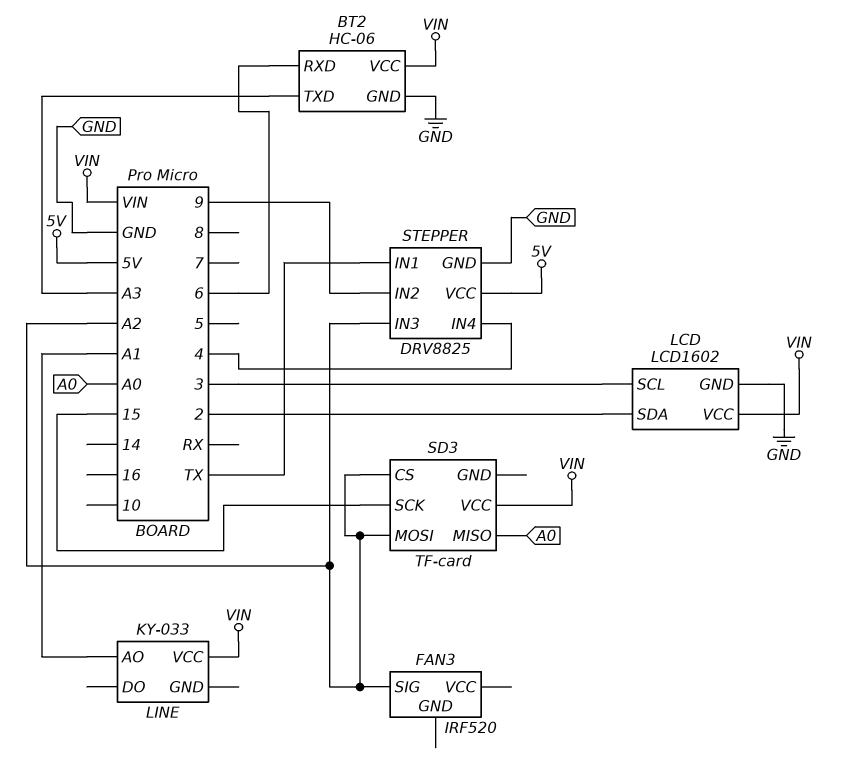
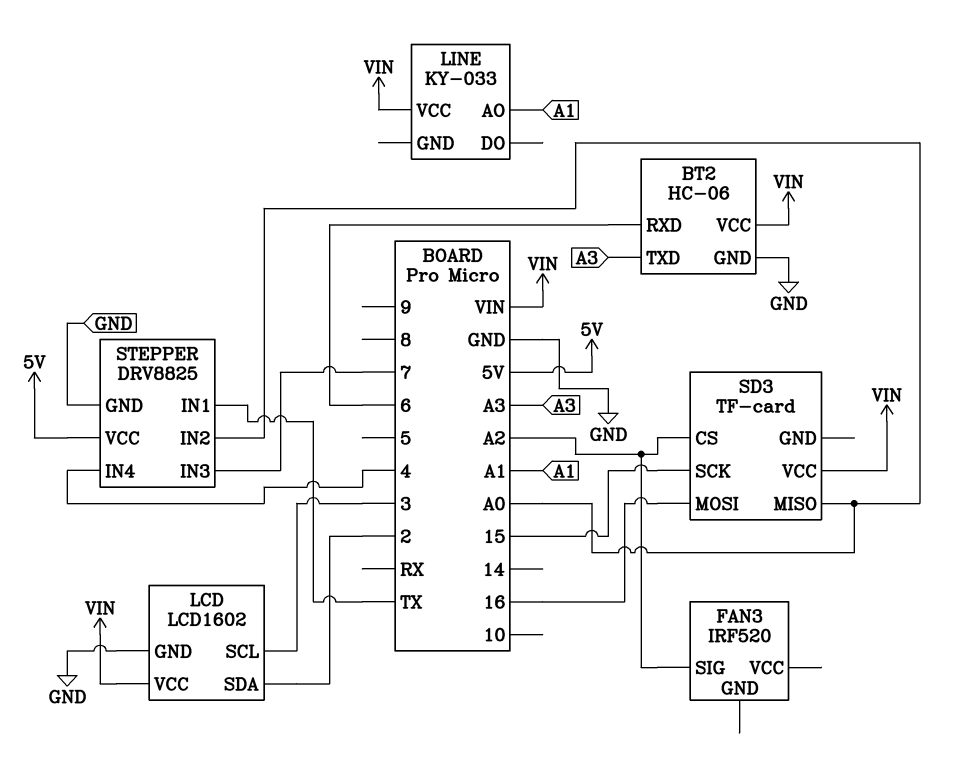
SD3 pin MOSI: A2 -> 16
STEPPER pin IN2: 9 -> A0
STEPPER pin IN3: A2 -> 7

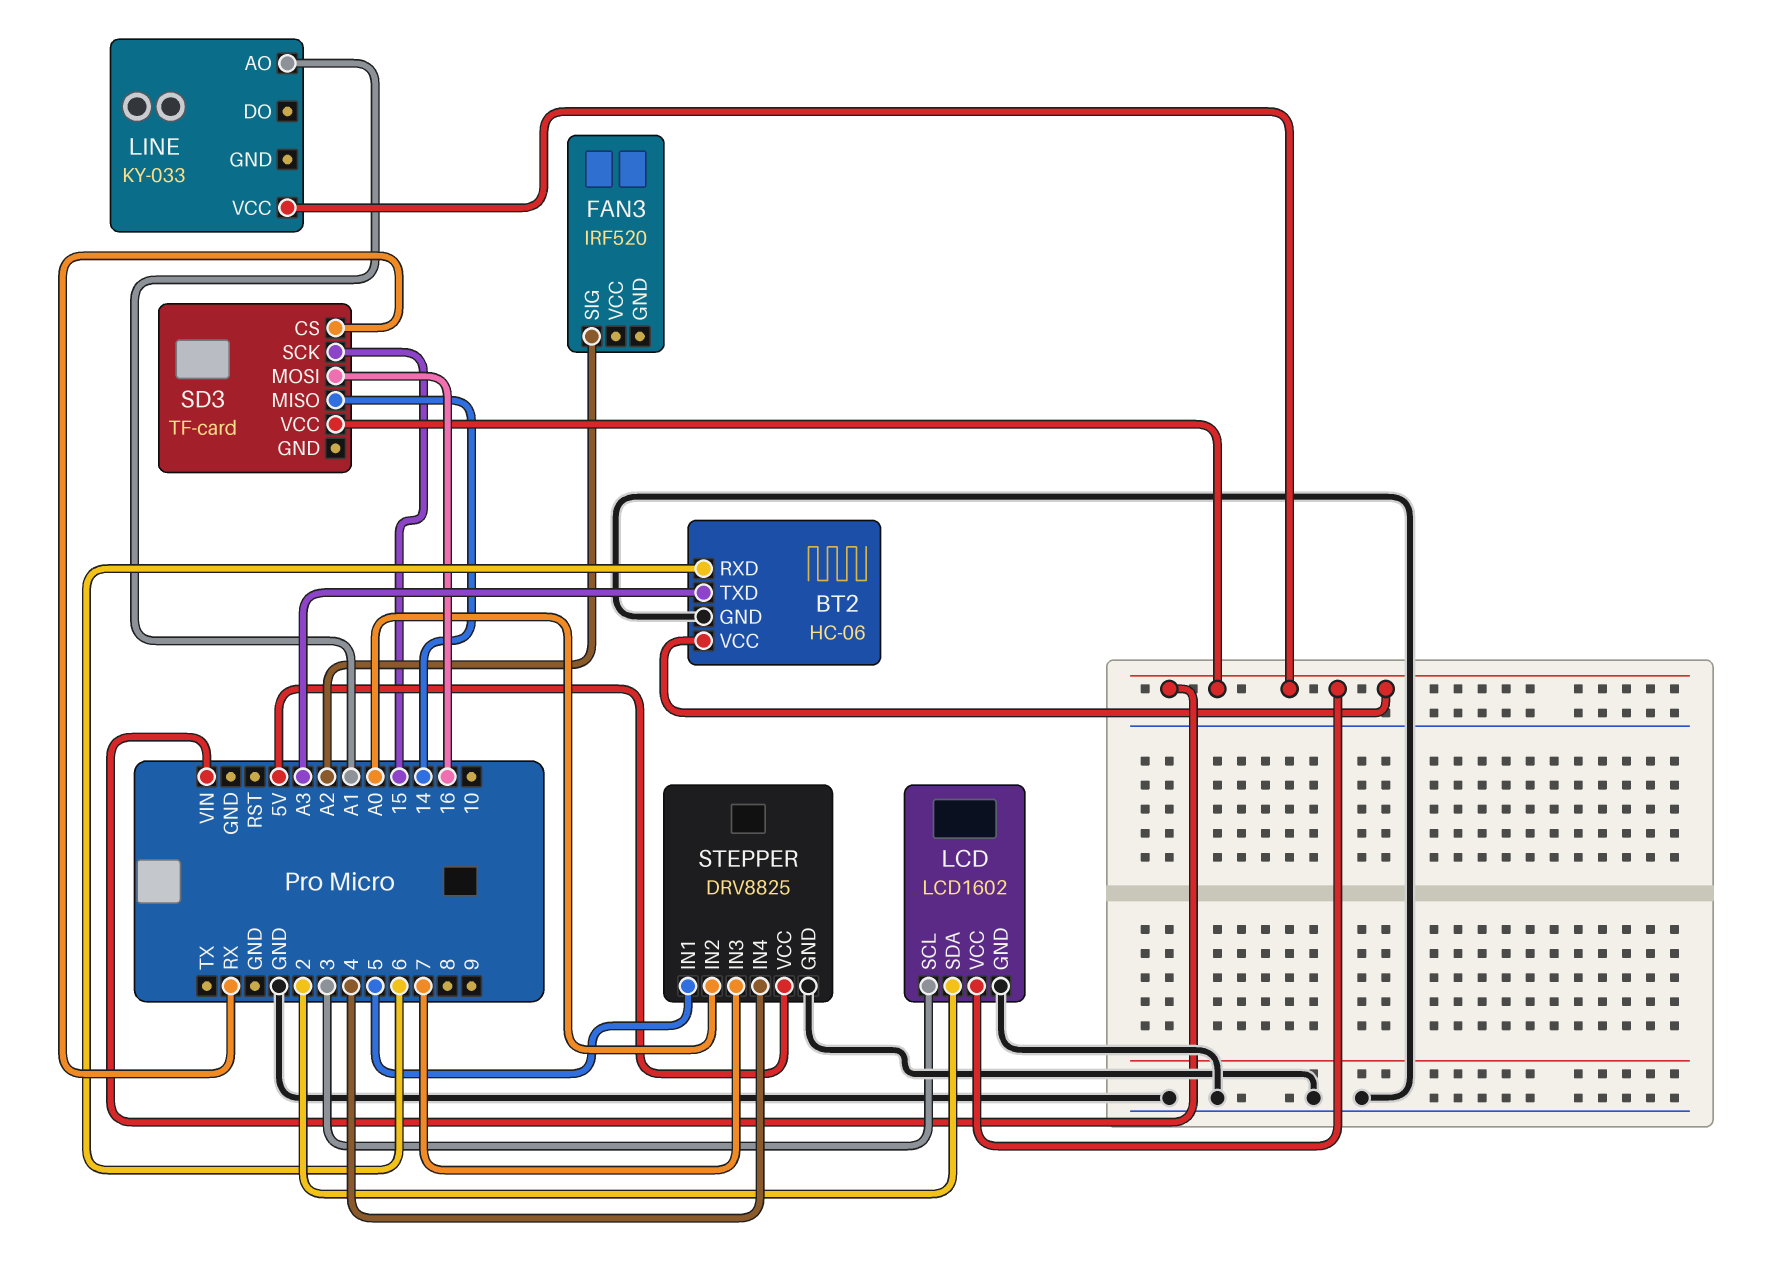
SD3 pin CS: A2 -> RX
SD3 pin MISO: A0 -> 14
STEPPER pin IN1: TX -> 5

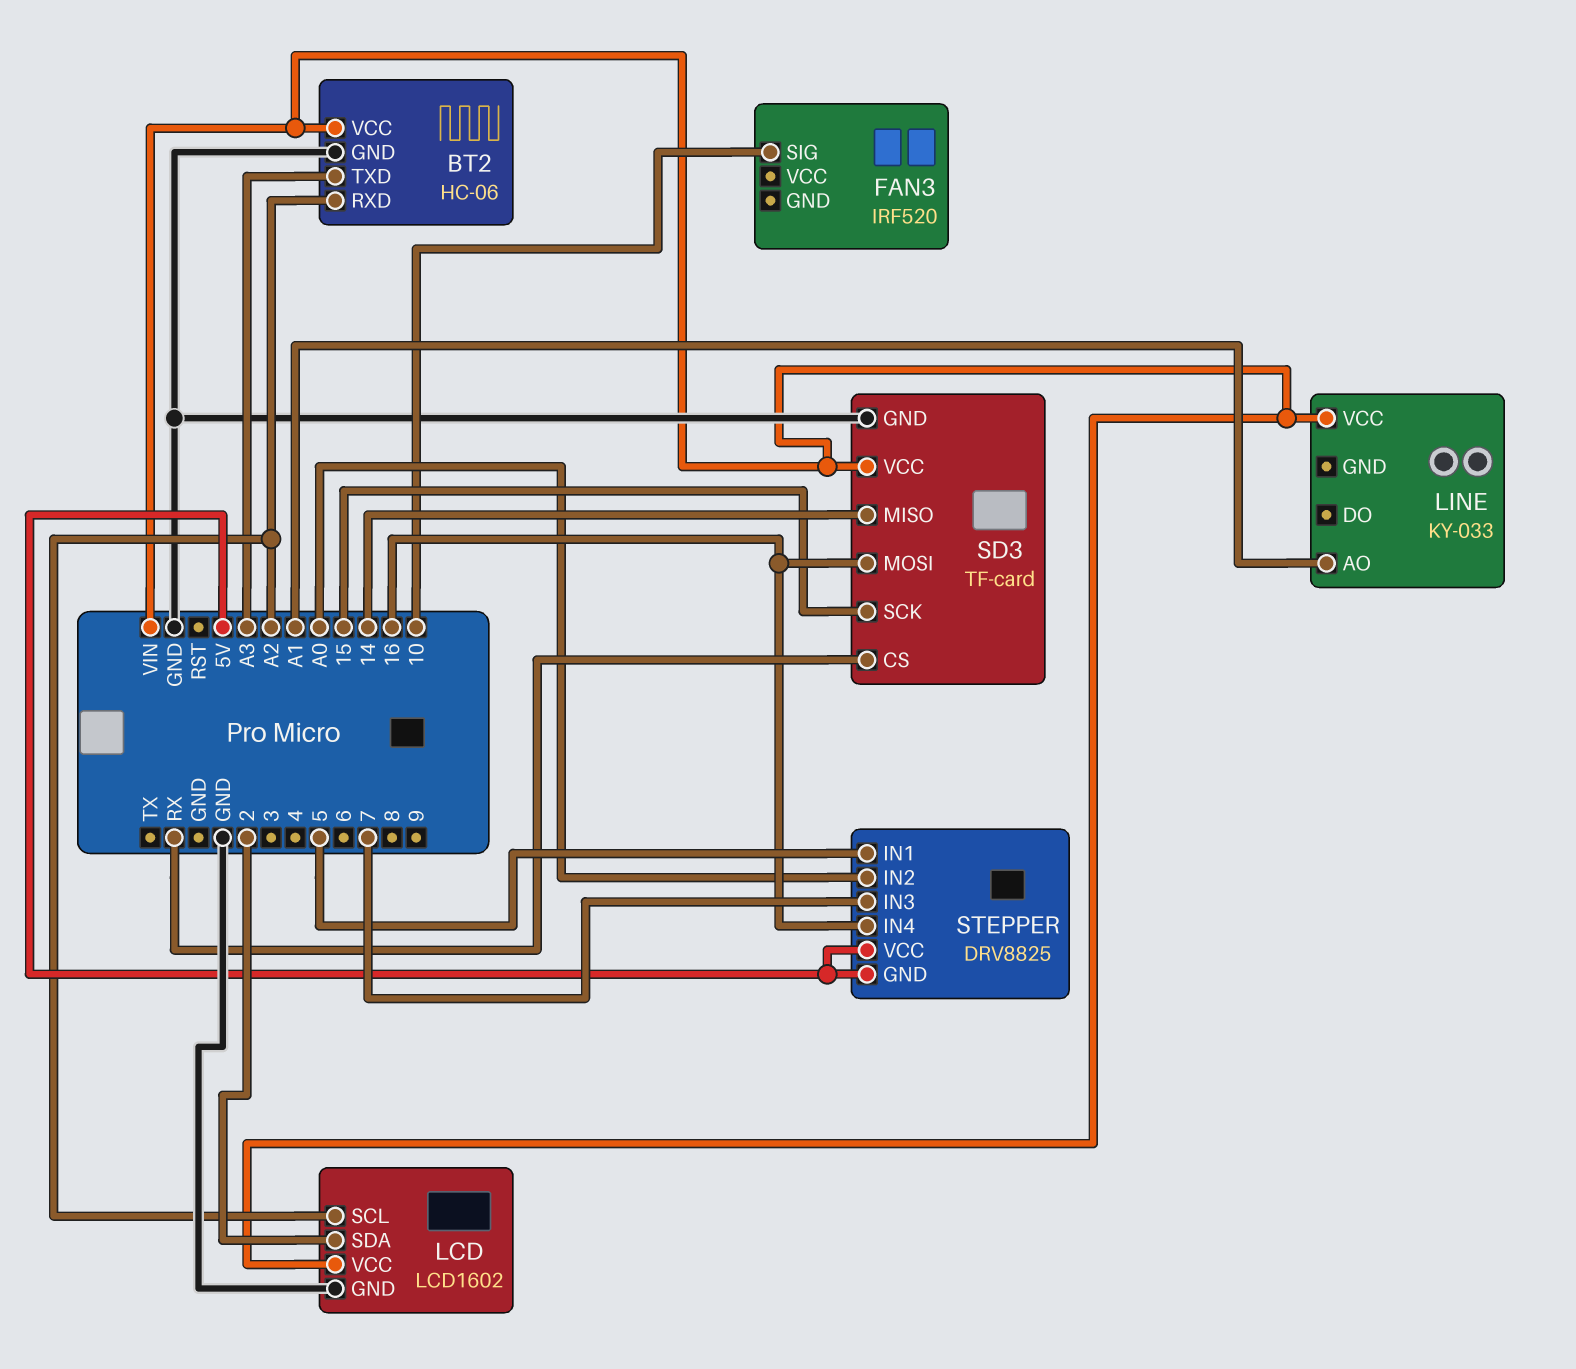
BT2 pin RXD: 6 -> A2
FAN3 pin SIG: A2 -> 10
LCD pin SCL: 3 -> A2
SD3 pin GND: none -> GND
STEPPER pin GND: GND -> 5V
STEPPER pin IN4: 4 -> 16

